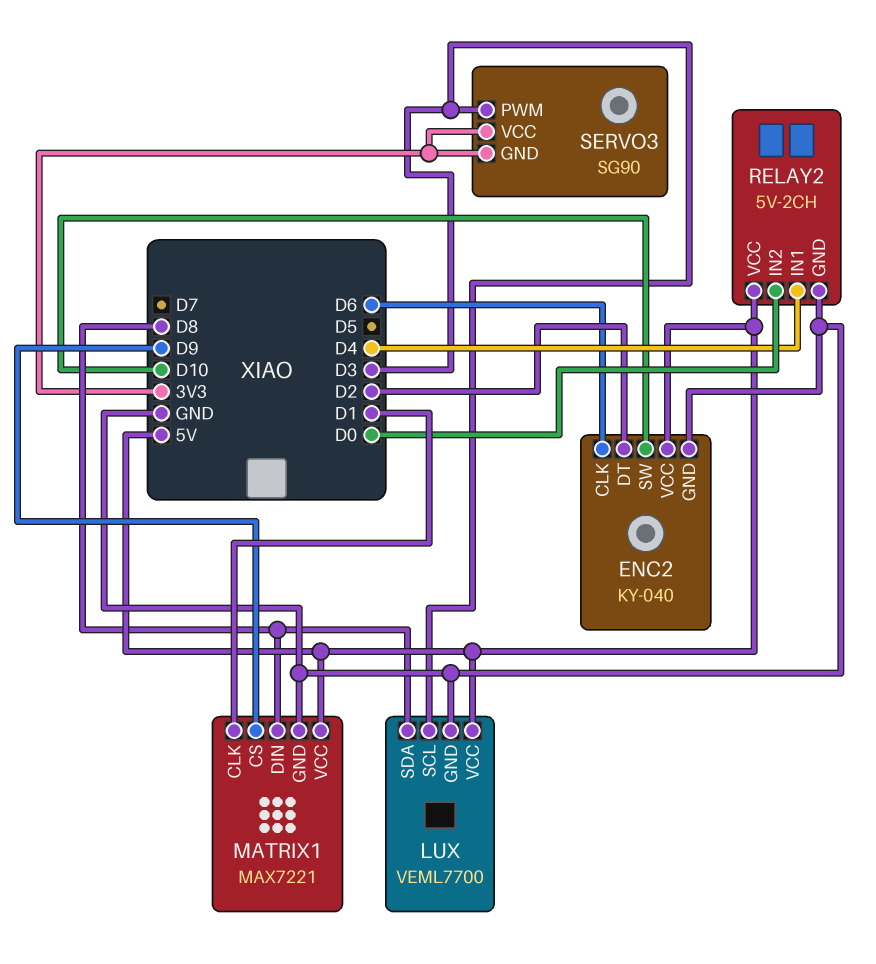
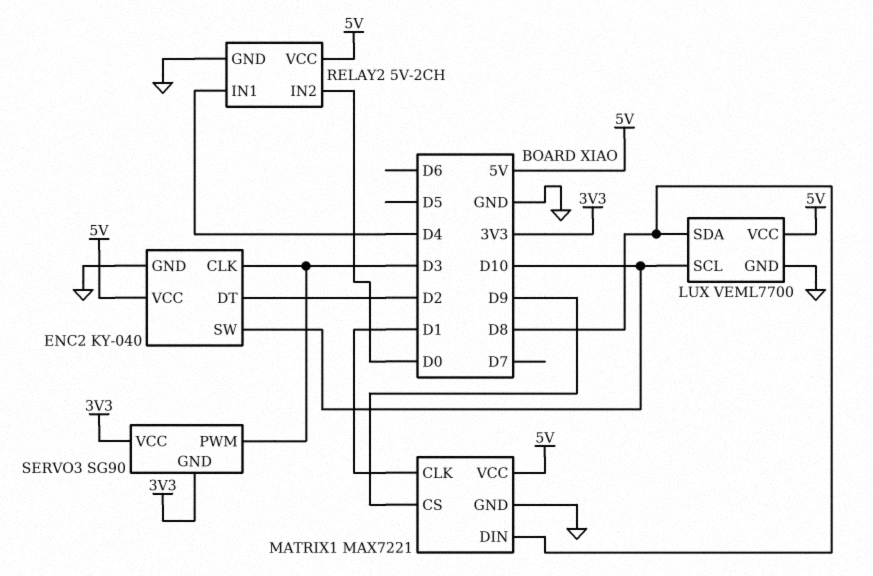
ENC2 pin CLK: D6 -> D3
LUX pin SCL: D3 -> D10

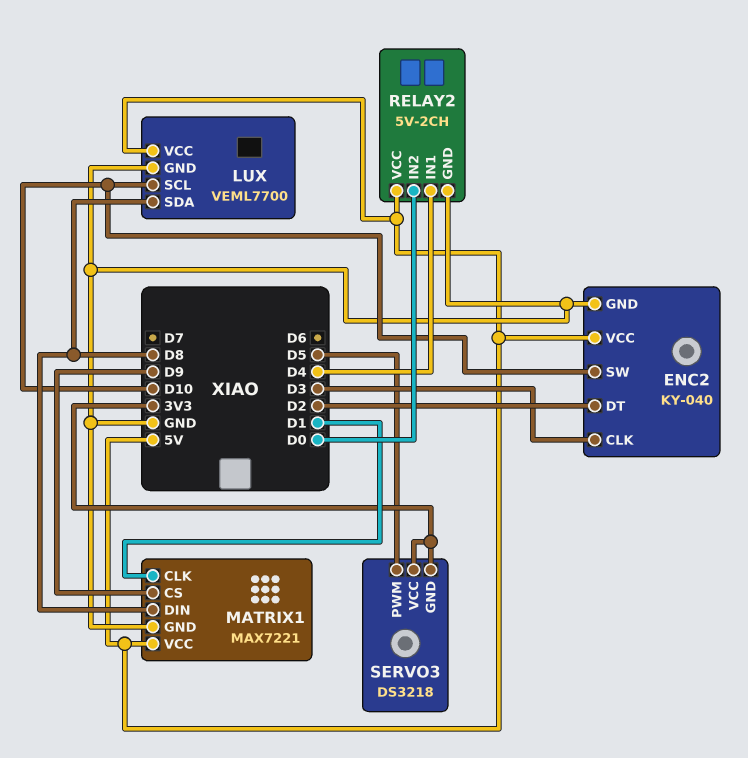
SERVO3: SG90 -> DS3218
SERVO3 pin PWM: D3 -> D5

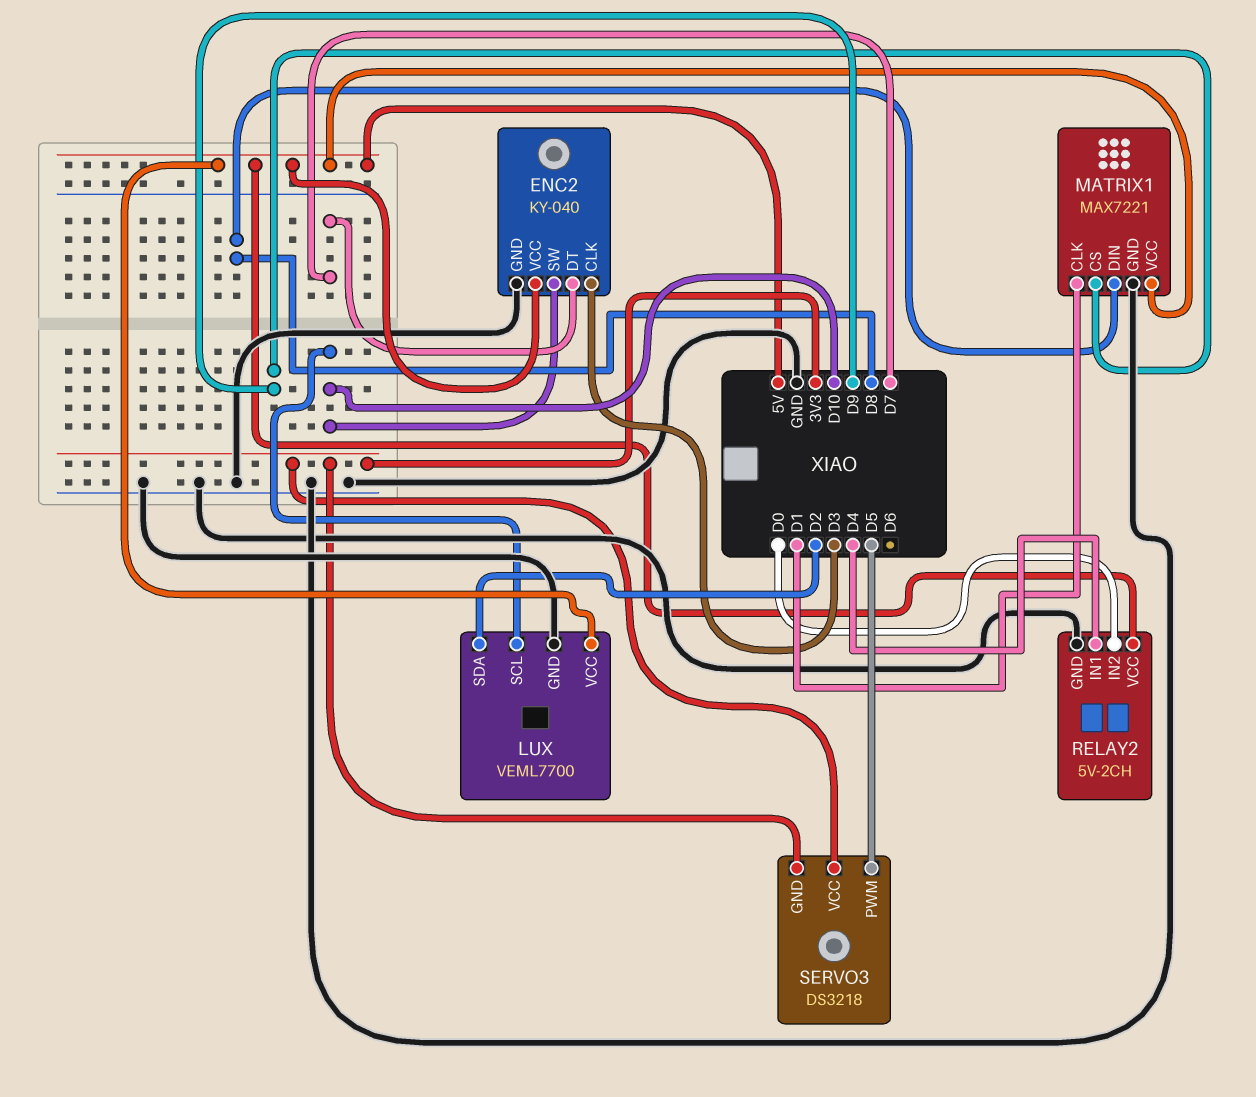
ENC2 pin DT: D2 -> D7
LUX pin SDA: D8 -> D2

